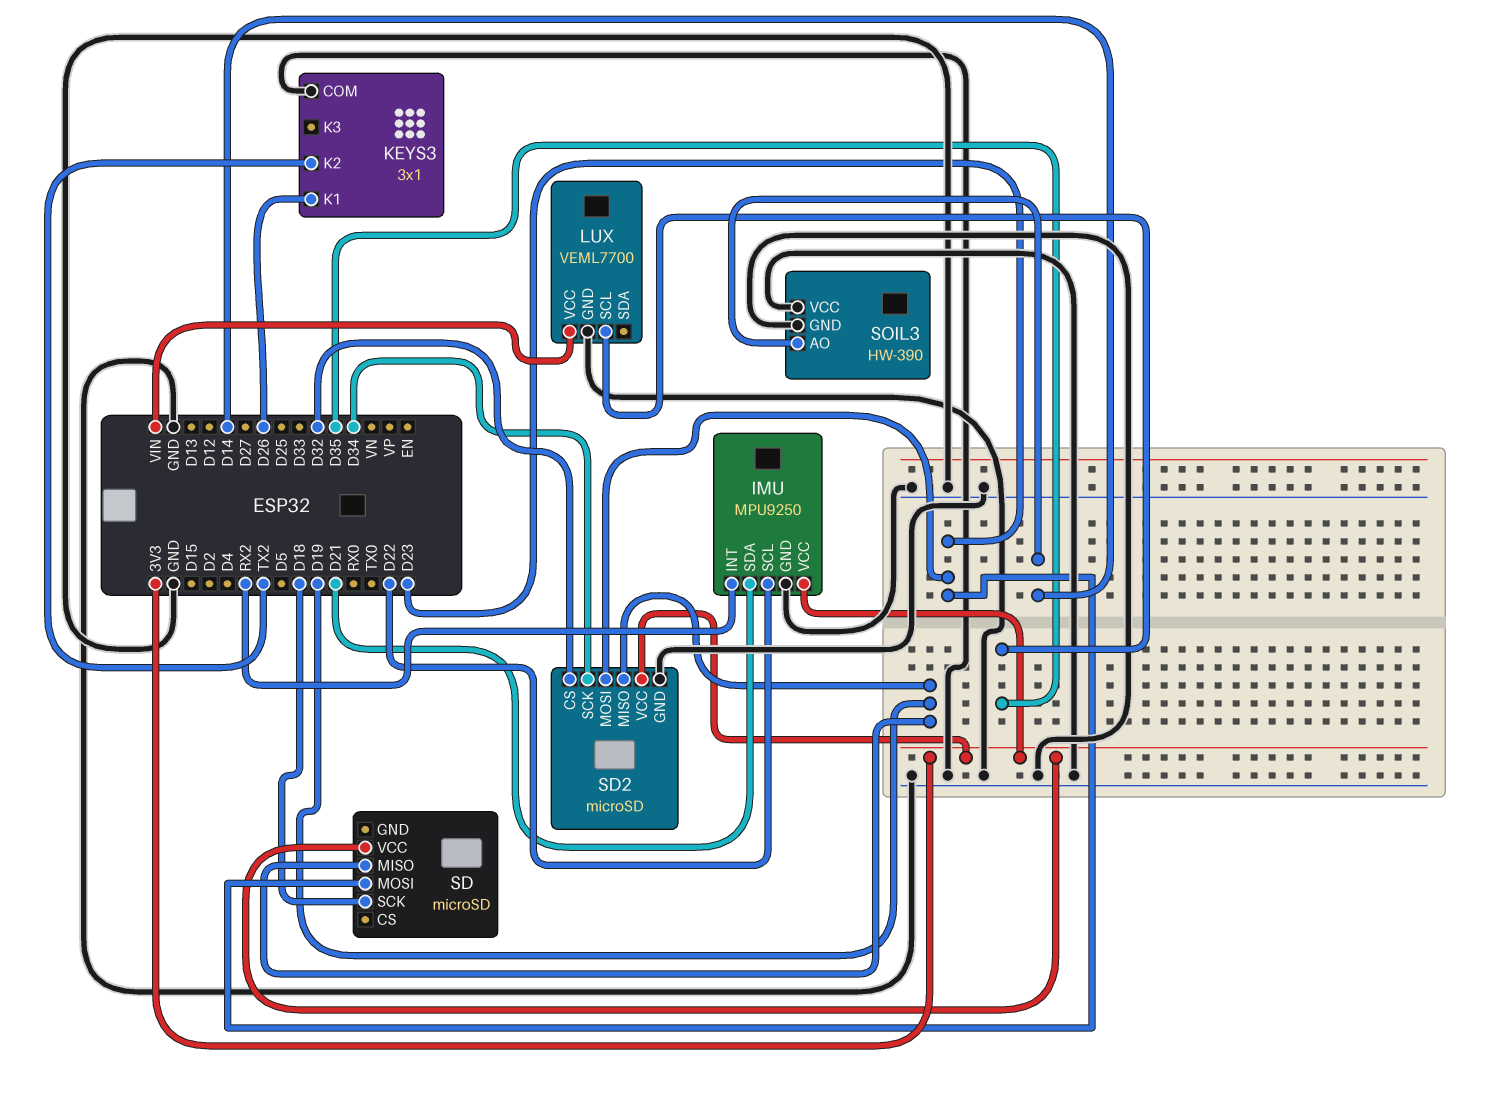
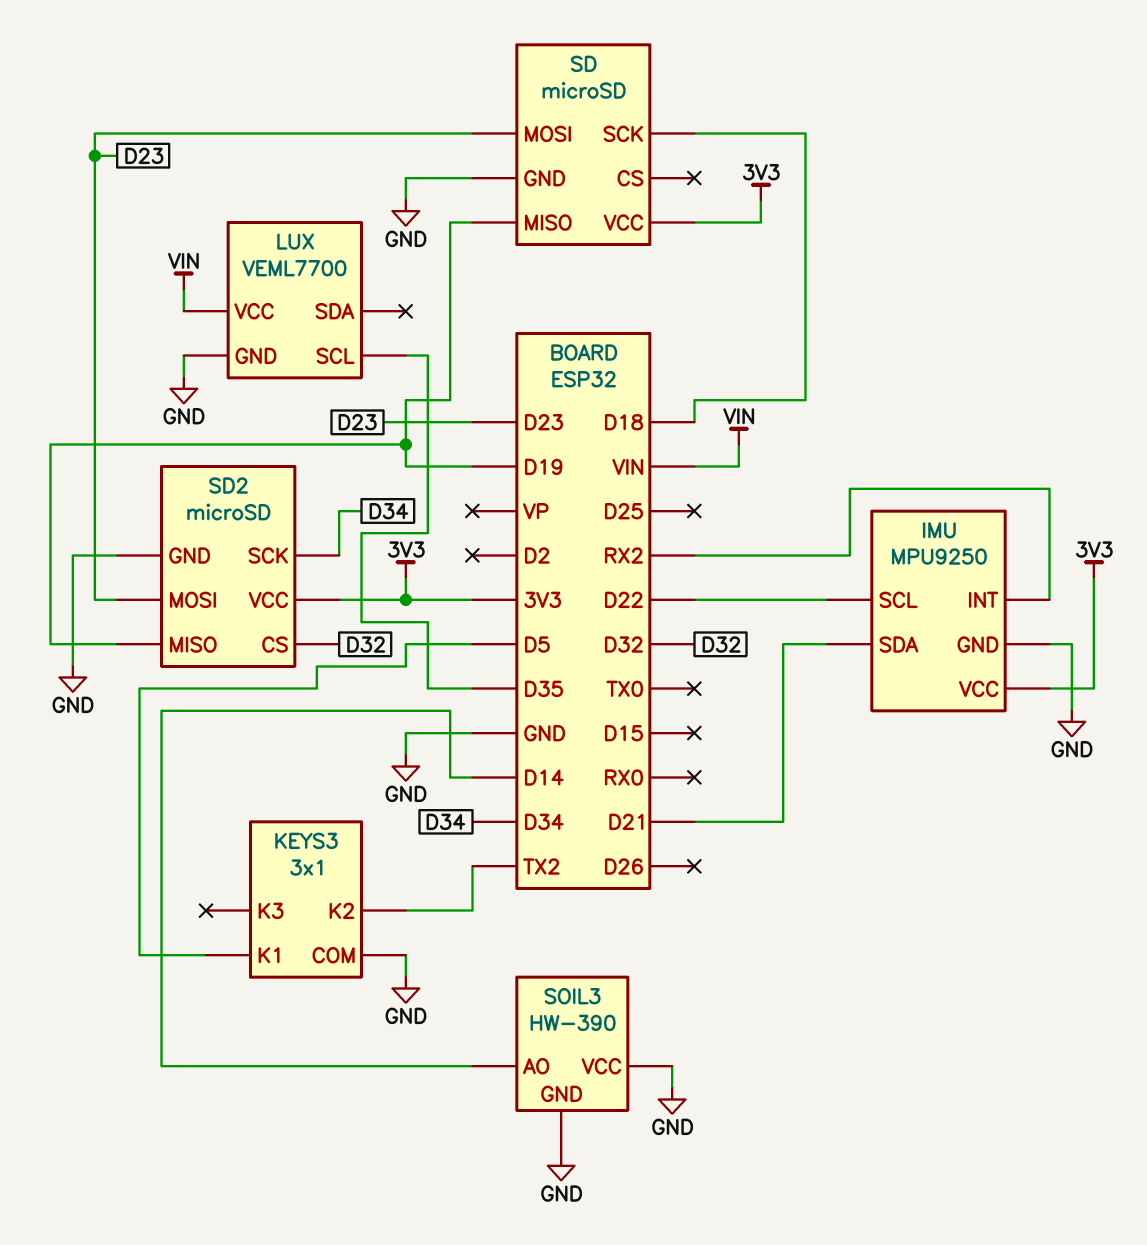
KEYS3 pin K1: D26 -> D5
SD pin GND: none -> GND

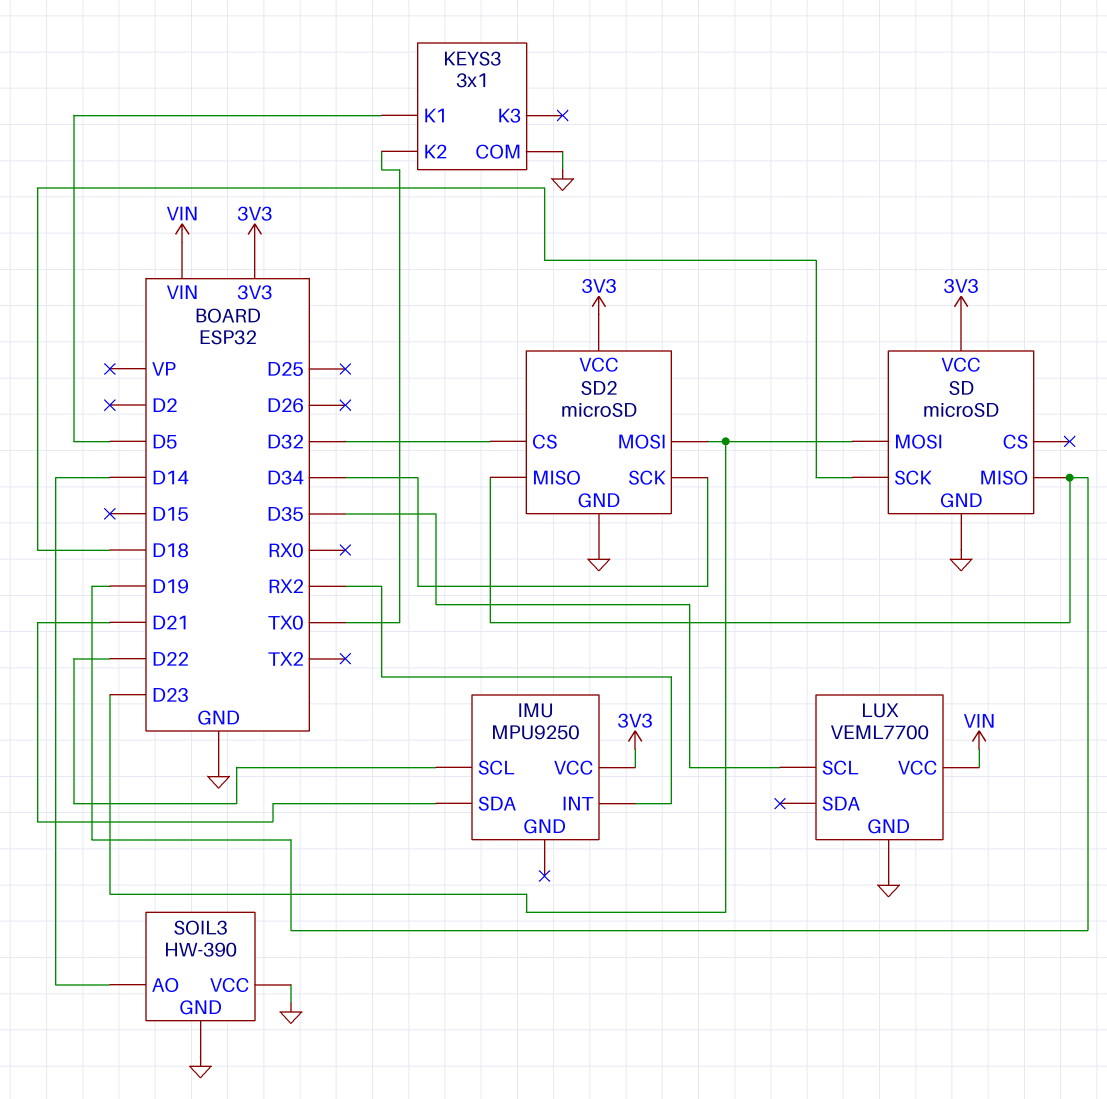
IMU pin GND: GND -> none
KEYS3 pin K2: TX2 -> TX0

